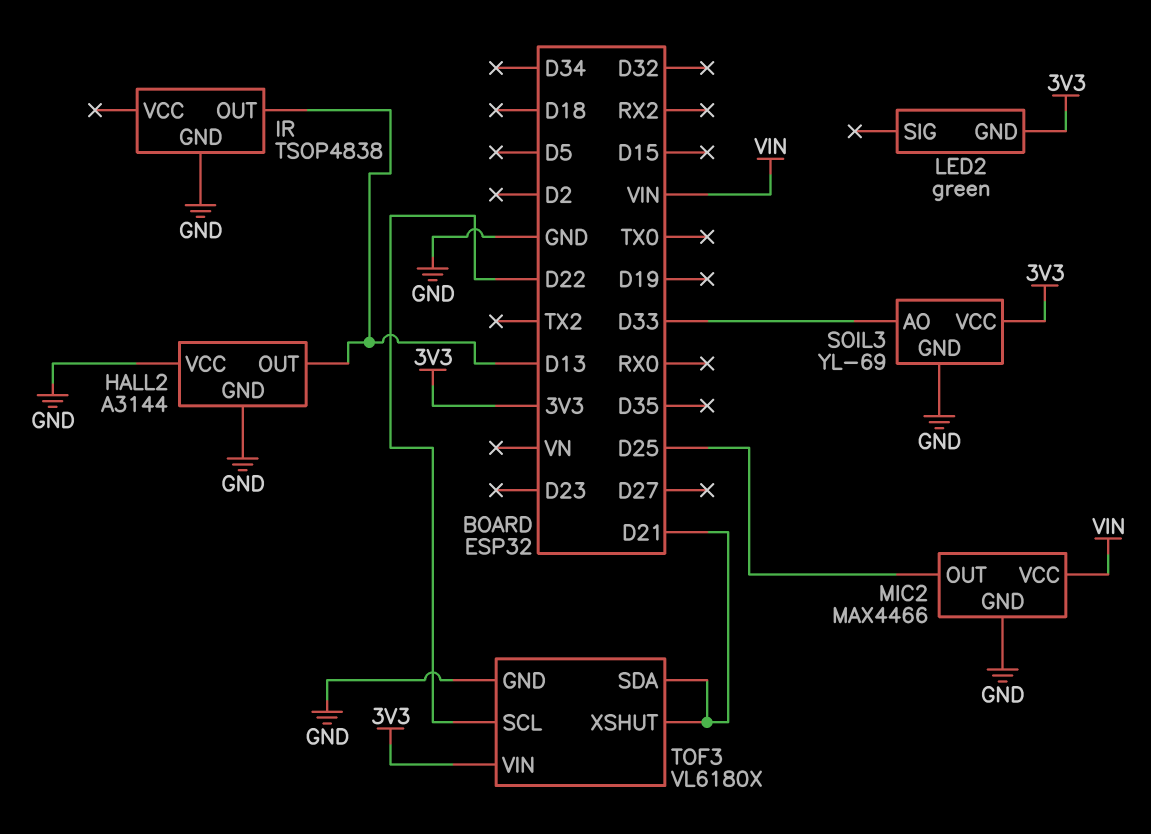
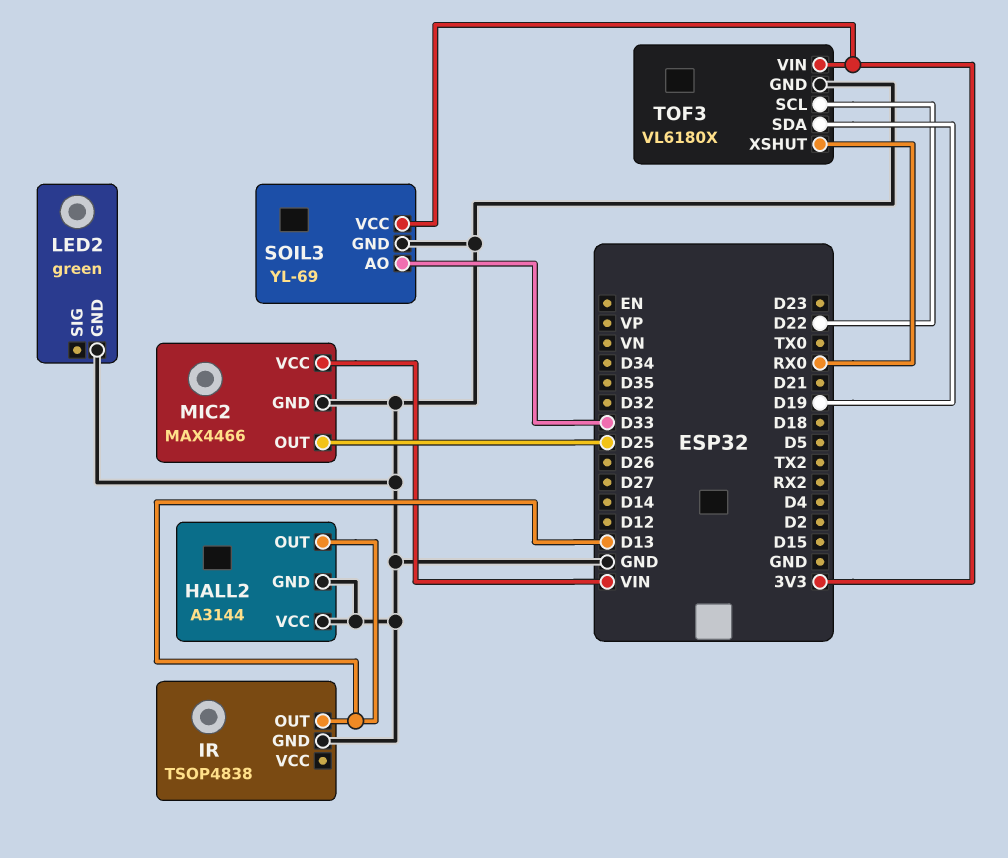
LED2 pin GND: 3V3 -> GND
TOF3 pin SDA: D21 -> D19
TOF3 pin XSHUT: D21 -> RX0

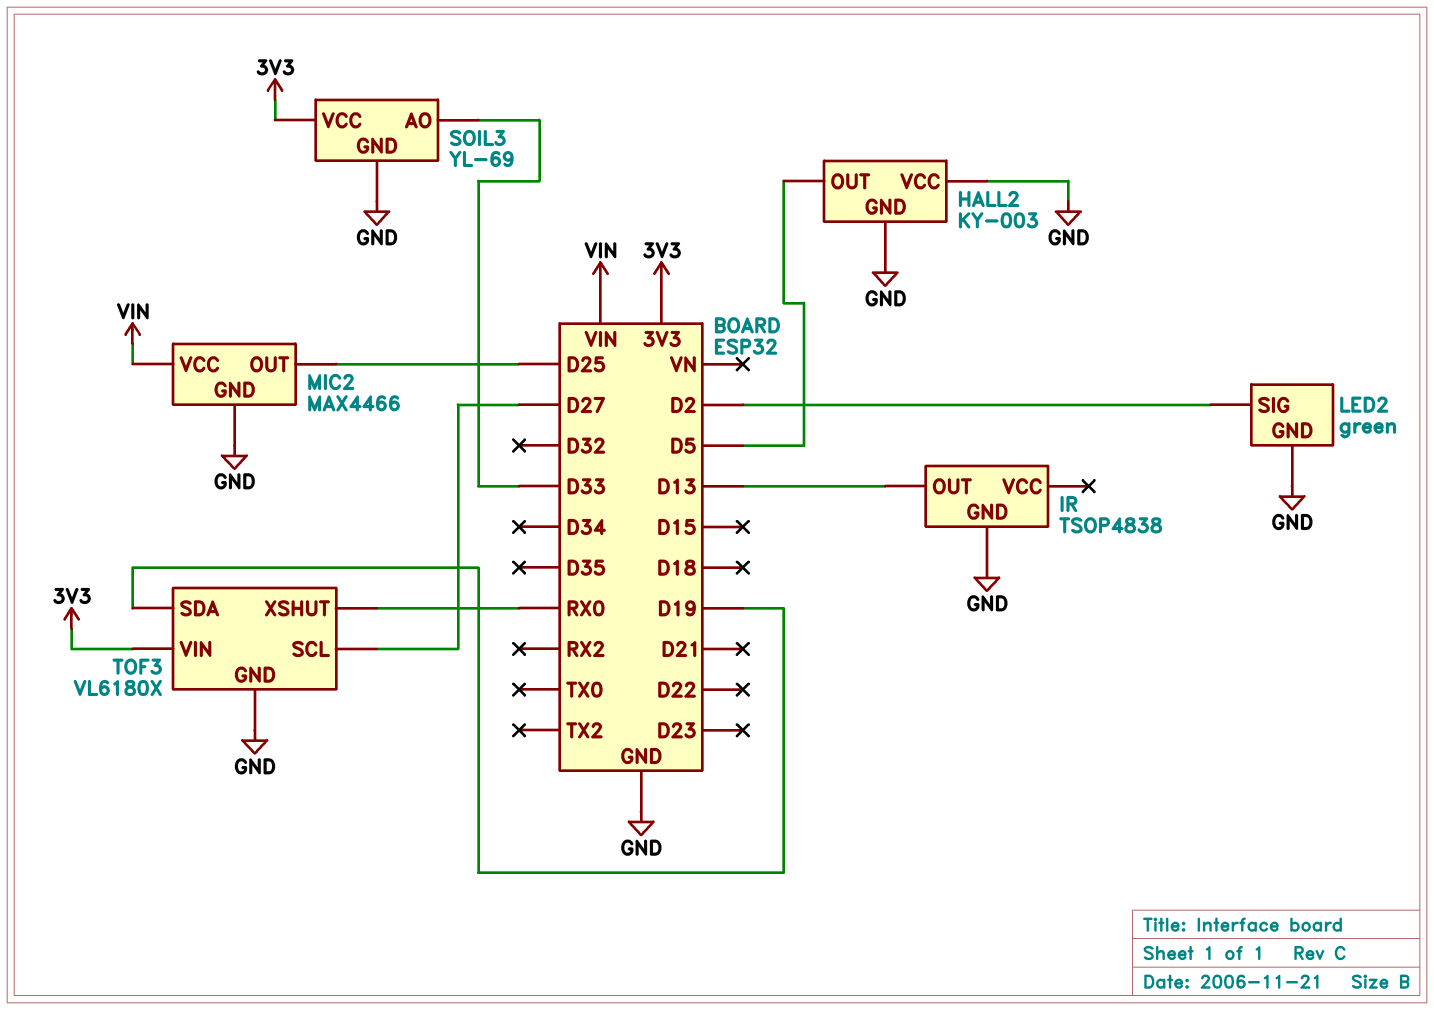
HALL2: A3144 -> KY-003
HALL2 pin OUT: D13 -> D5
LED2 pin SIG: none -> D2
TOF3 pin SCL: D22 -> D27

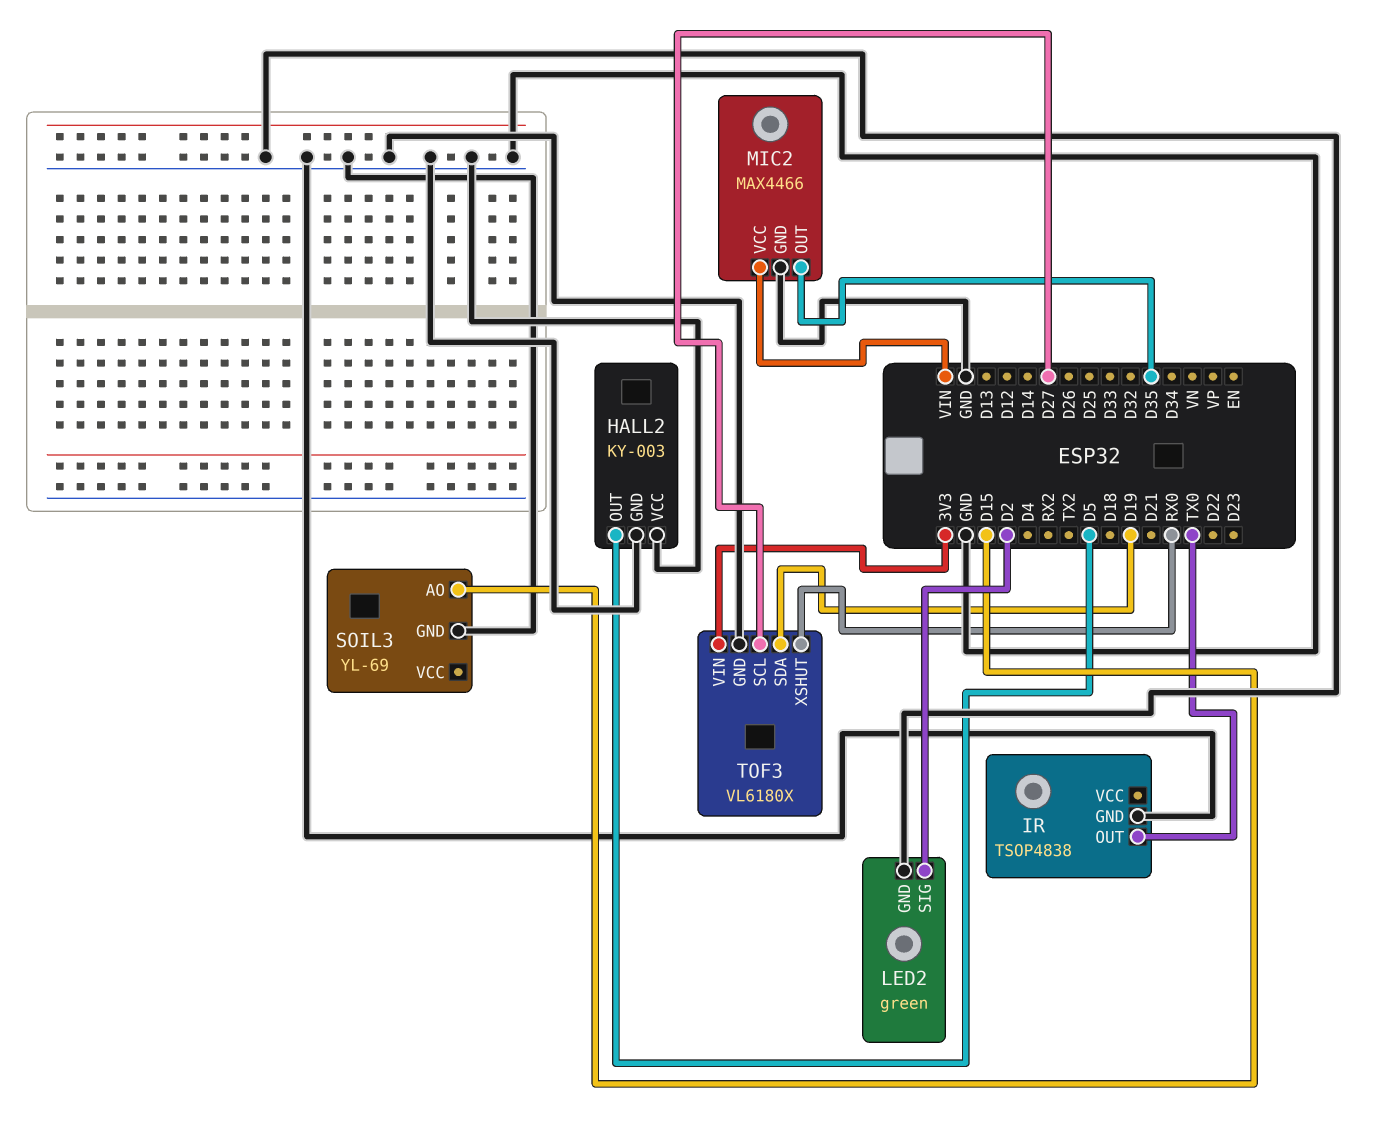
IR pin OUT: D13 -> TX0
MIC2 pin OUT: D25 -> D35
SOIL3 pin AO: D33 -> D15
SOIL3 pin VCC: 3V3 -> none

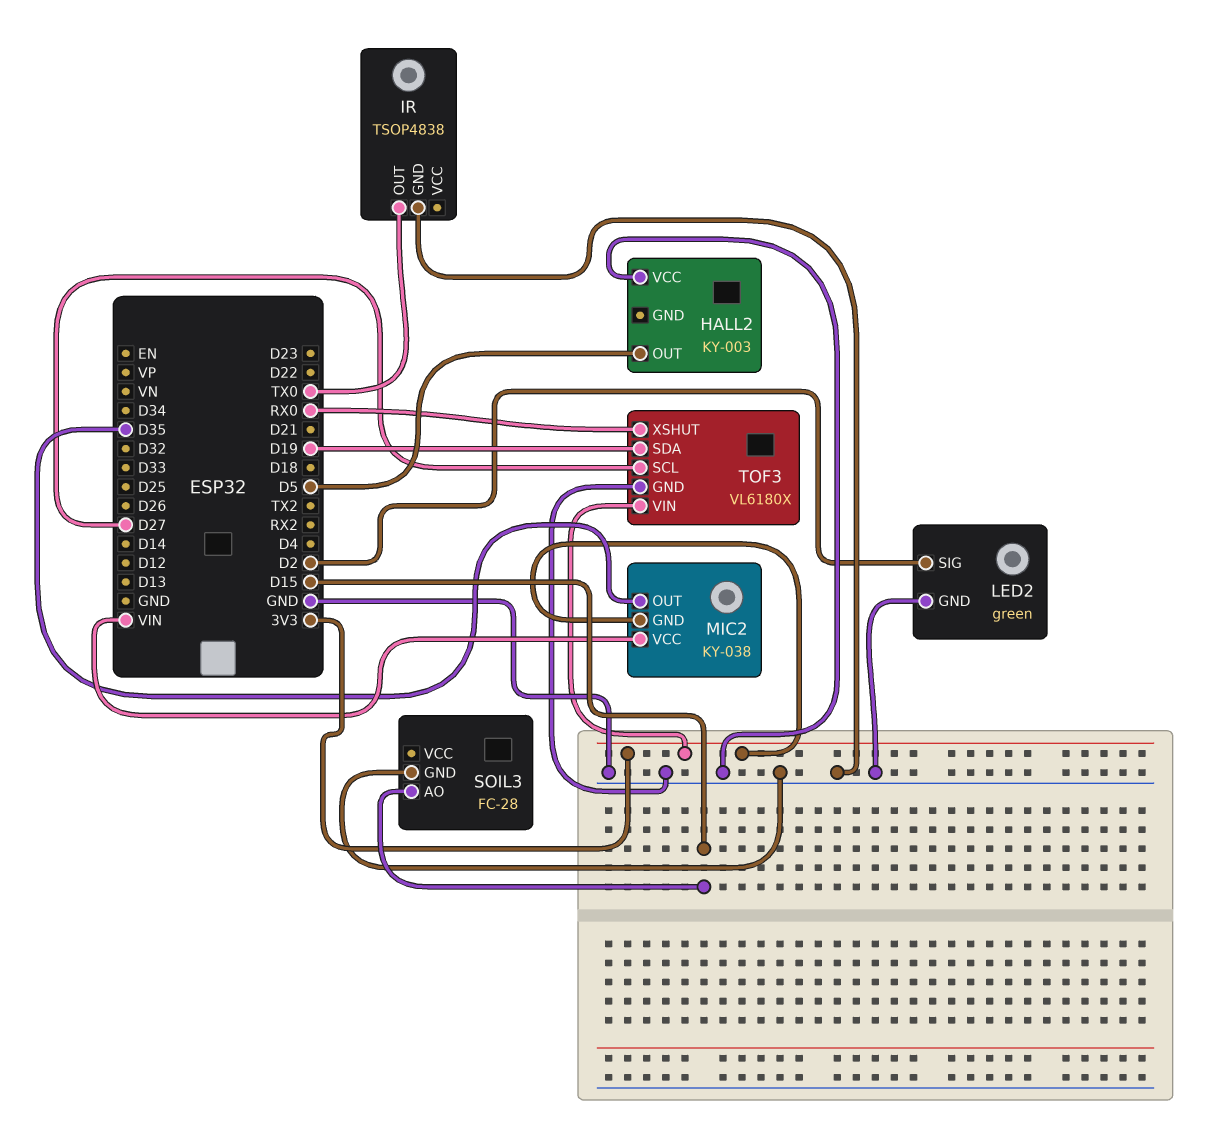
HALL2 pin GND: GND -> none
MIC2: MAX4466 -> KY-038
MIC2 pin GND: GND -> 3V3
SOIL3: YL-69 -> FC-28

